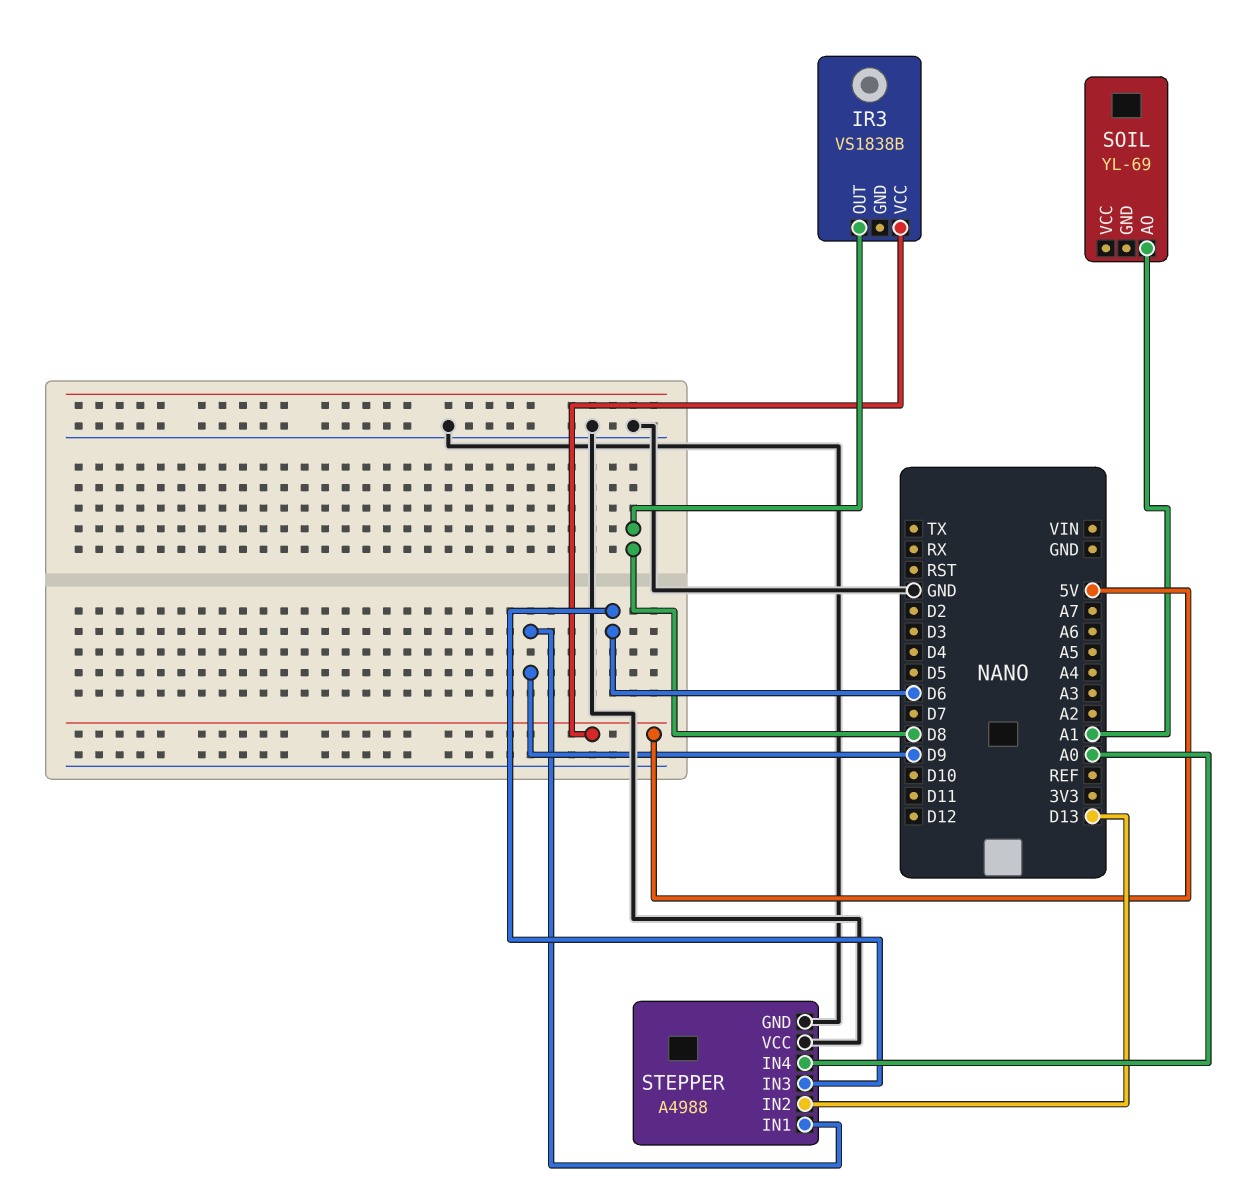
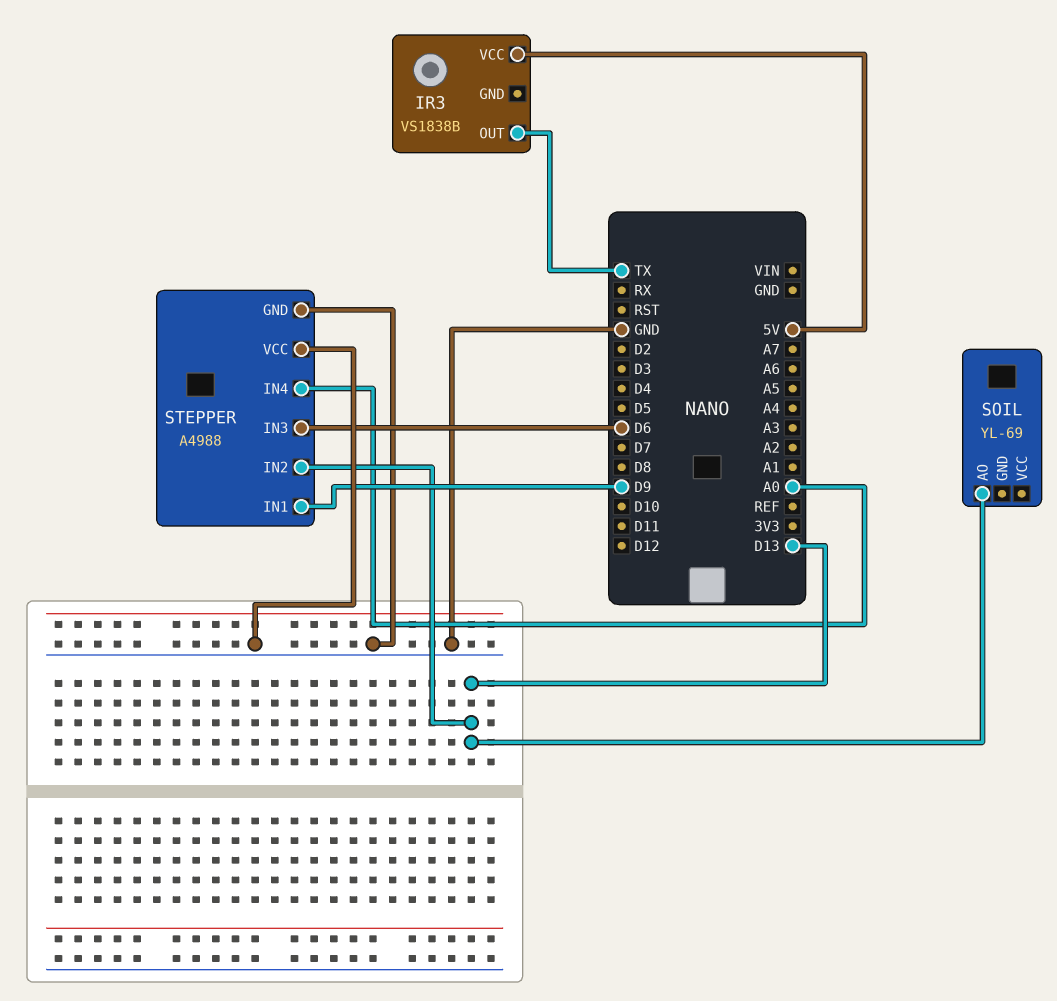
IR3 pin OUT: D8 -> TX
SOIL pin AO: A1 -> D13

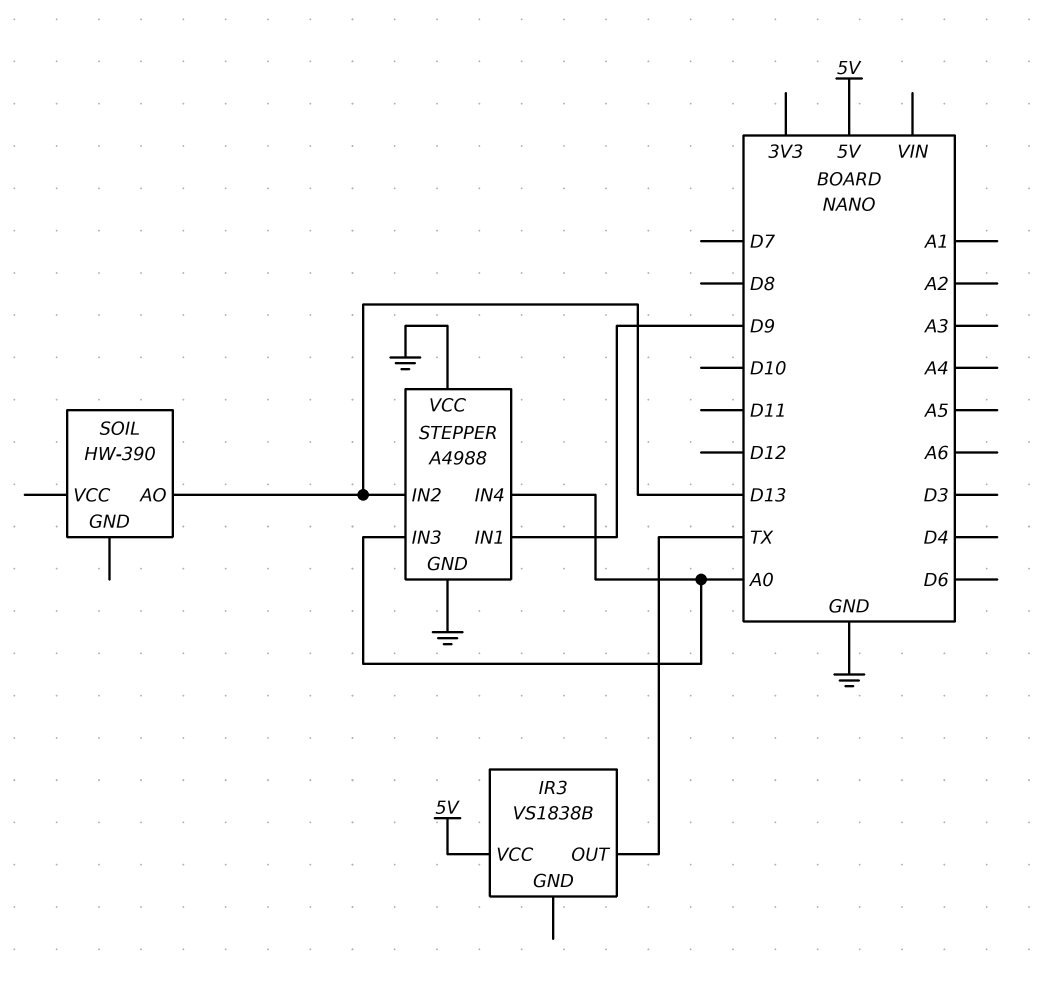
SOIL: YL-69 -> HW-390
STEPPER pin IN3: D6 -> A0

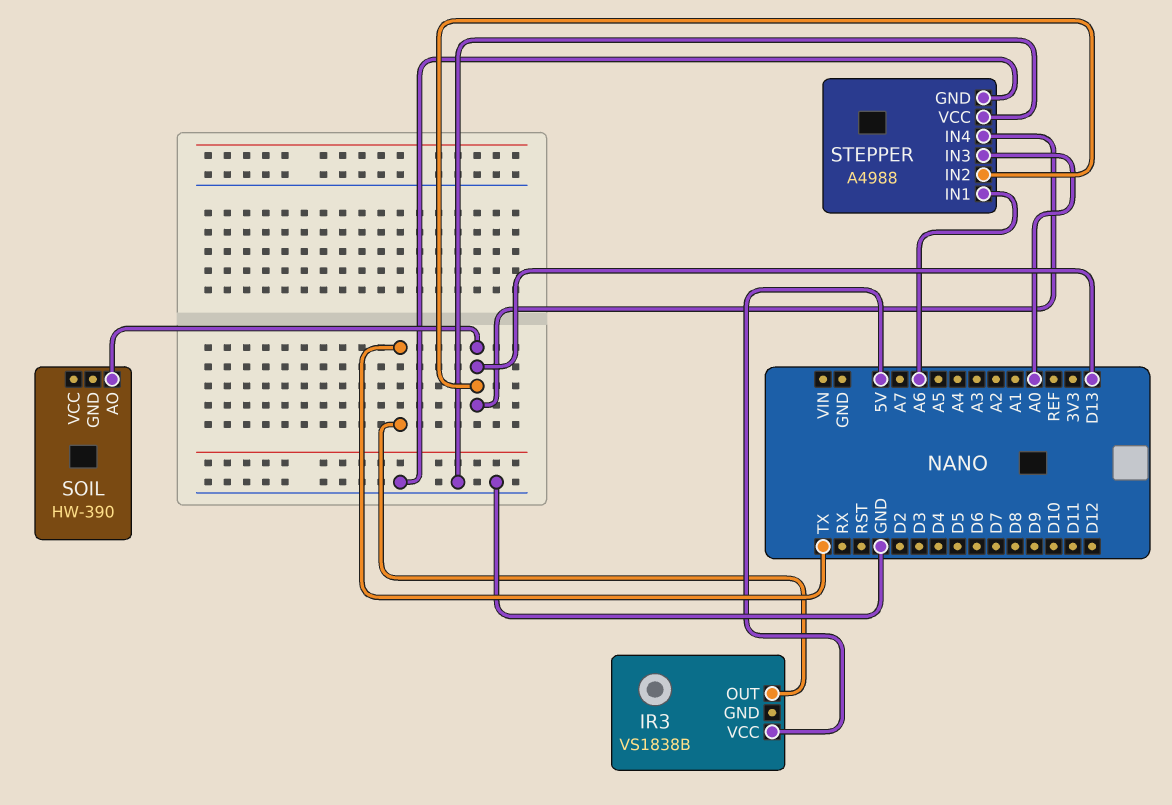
STEPPER pin IN1: D9 -> A6
STEPPER pin IN4: A0 -> D13

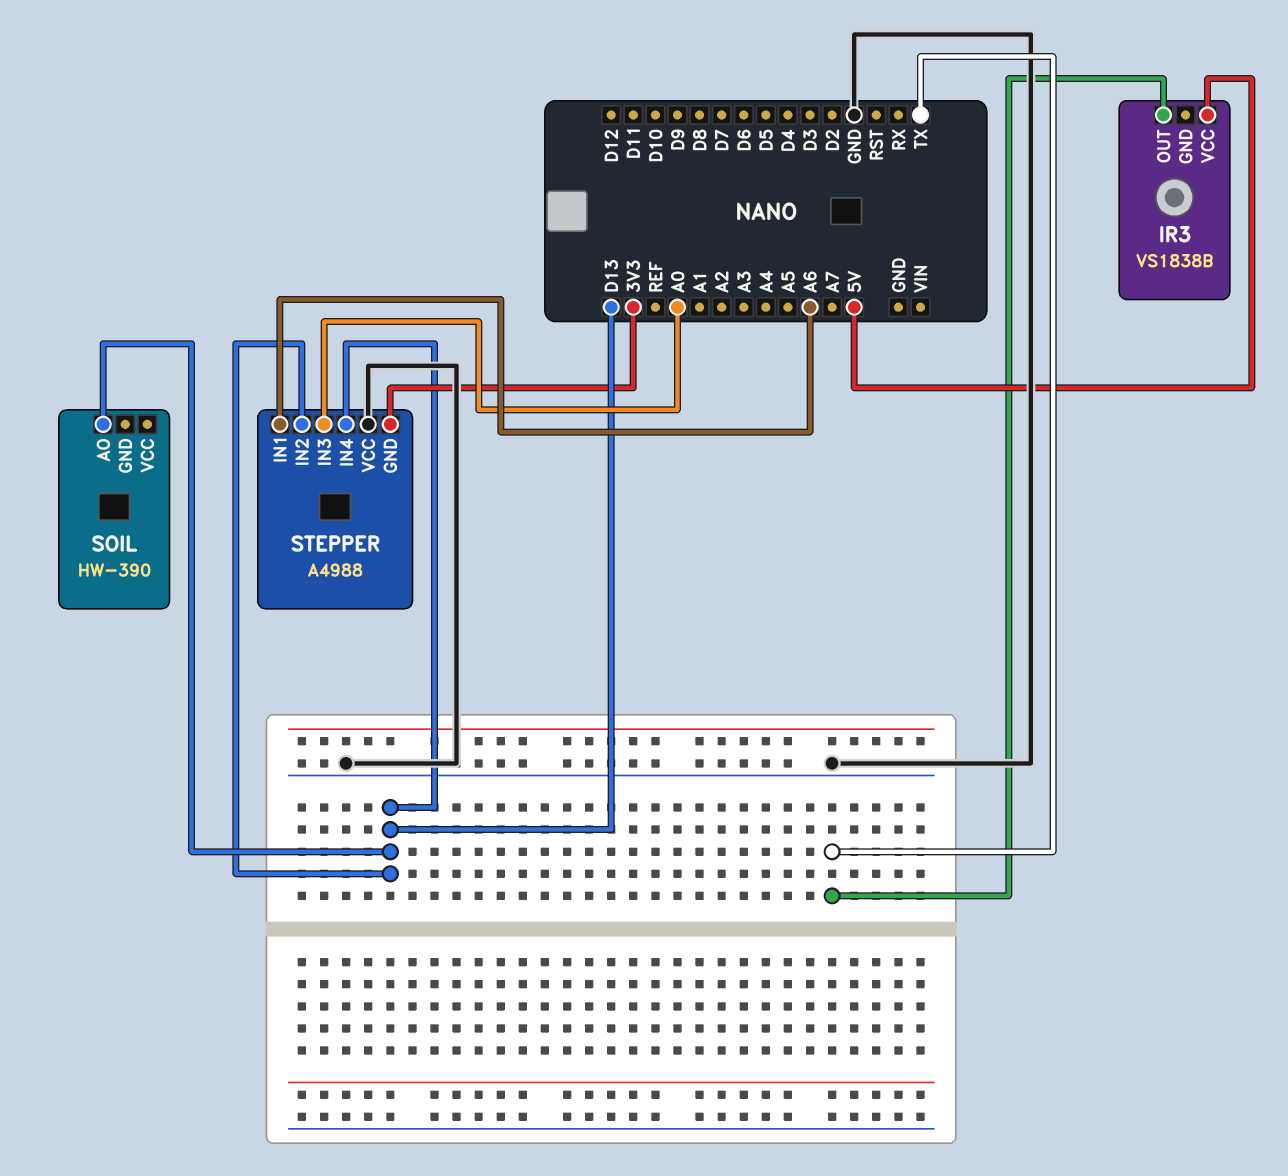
STEPPER pin GND: GND -> 3V3

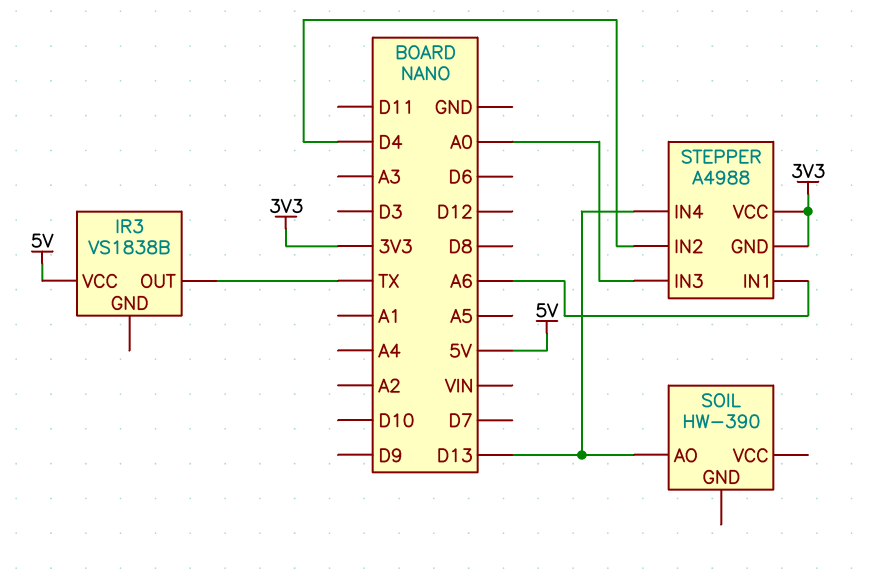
STEPPER pin IN2: D13 -> D4
STEPPER pin VCC: GND -> 3V3

